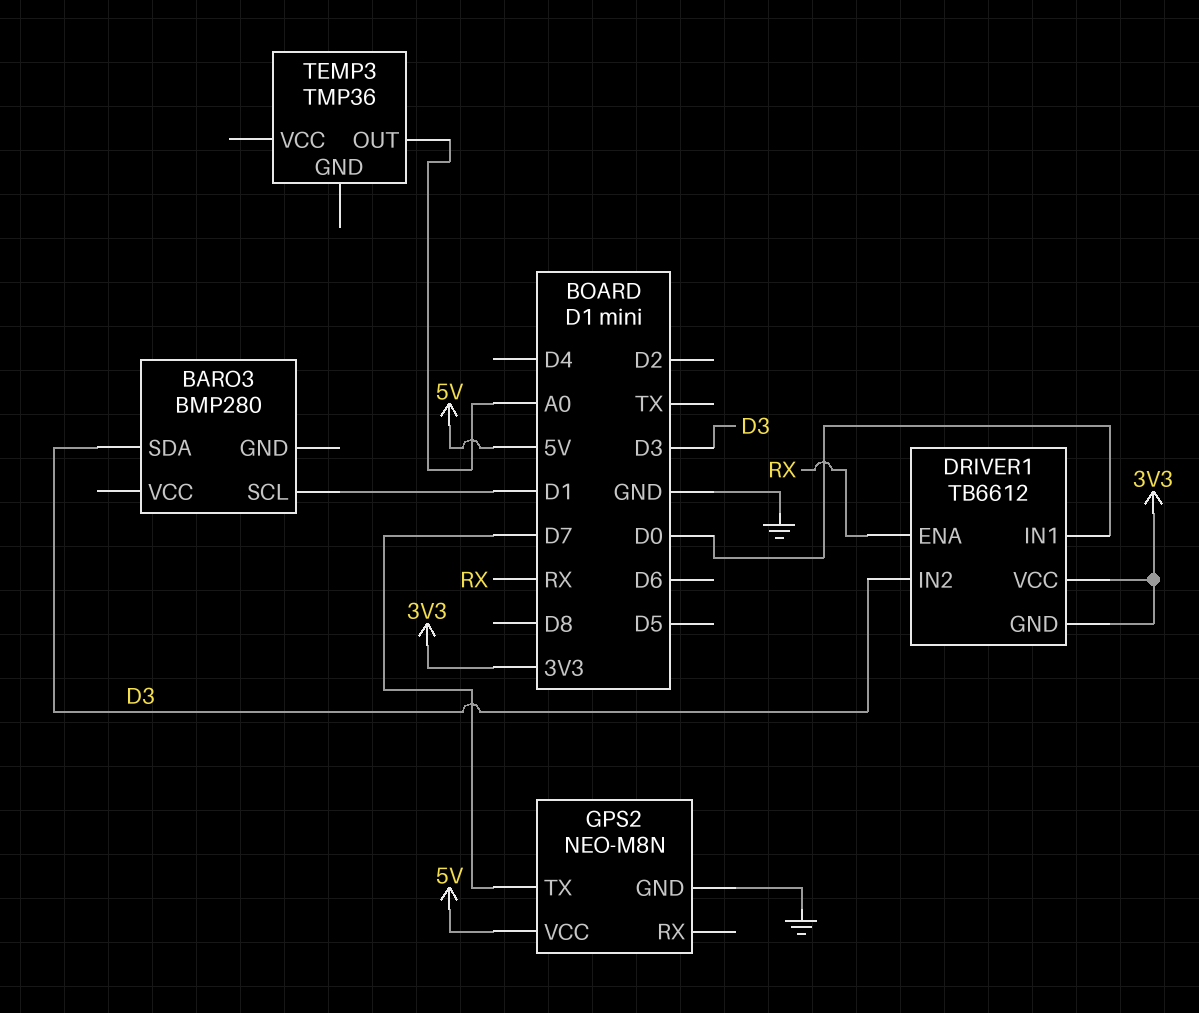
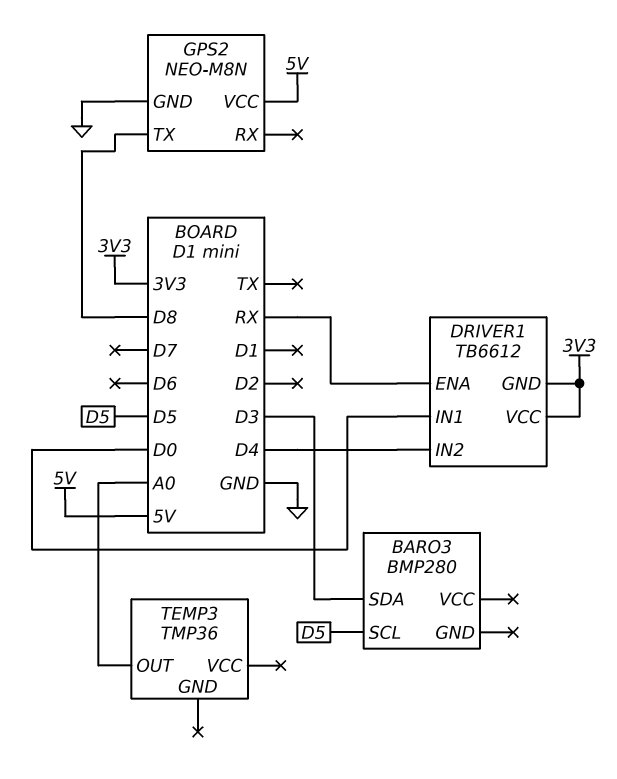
BARO3 pin SCL: D1 -> D5
DRIVER1 pin IN2: D3 -> D4
GPS2 pin TX: D7 -> D8

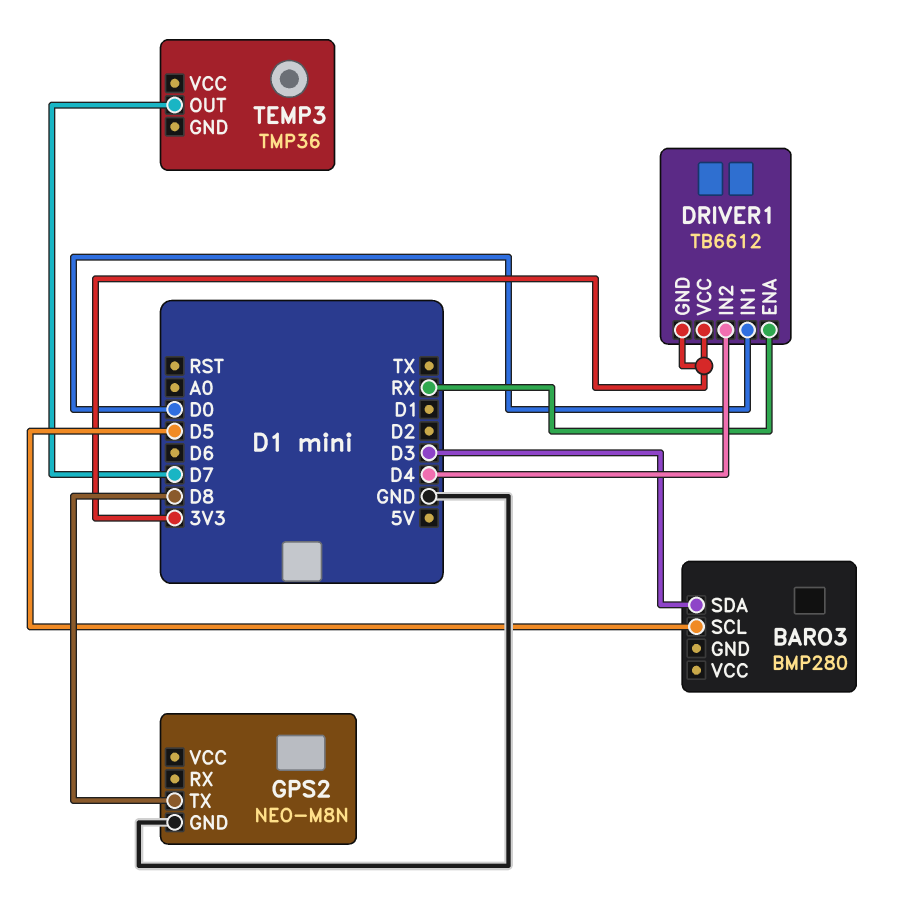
GPS2 pin VCC: 5V -> none
TEMP3 pin OUT: A0 -> D7

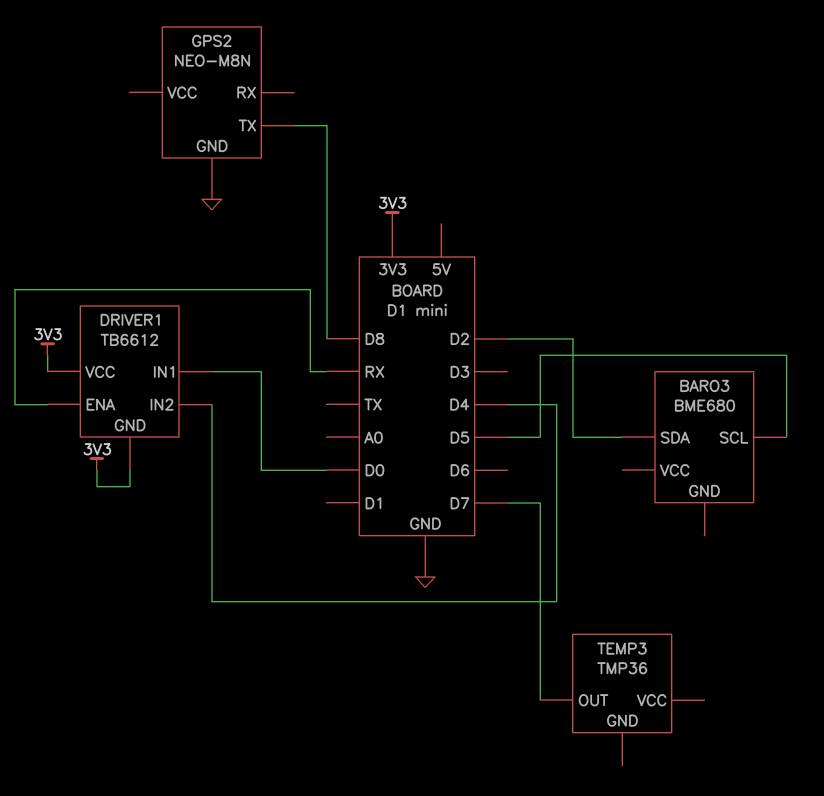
BARO3: BMP280 -> BME680
BARO3 pin SDA: D3 -> D2

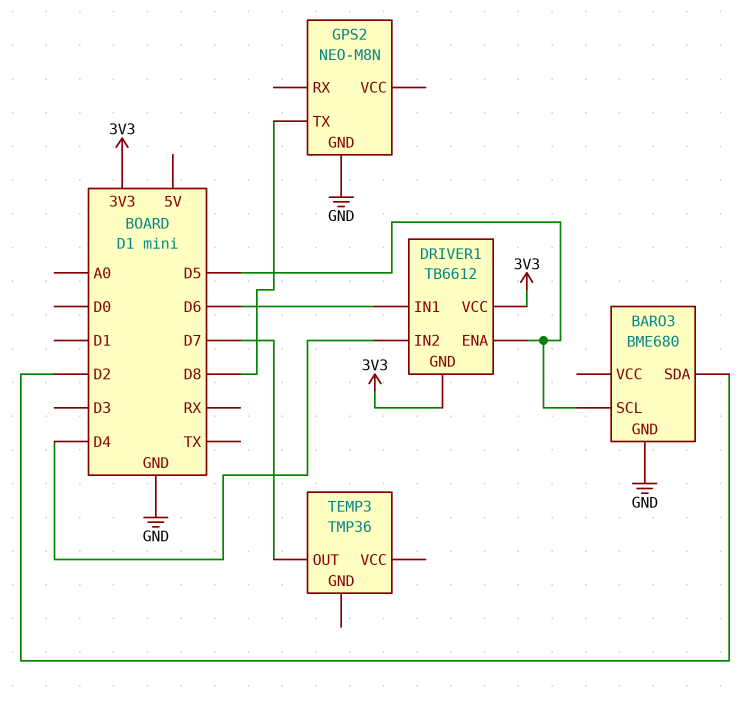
BARO3 pin GND: none -> GND
DRIVER1 pin ENA: RX -> D5
DRIVER1 pin IN1: D0 -> D6

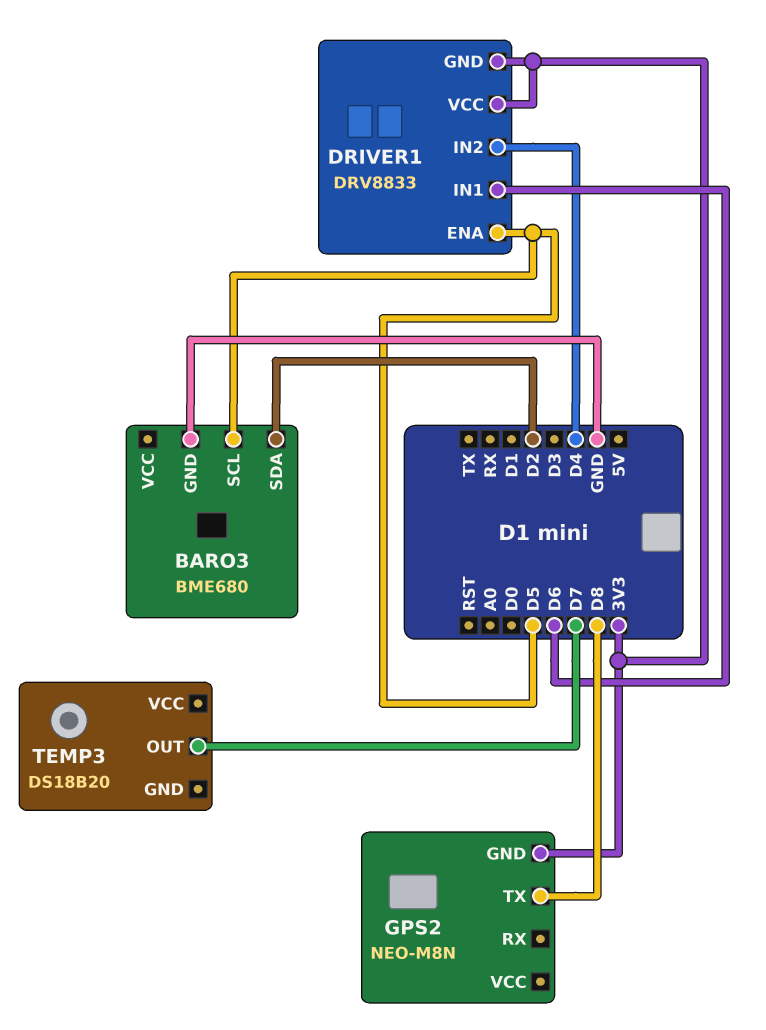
DRIVER1: TB6612 -> DRV8833
GPS2 pin GND: GND -> 3V3
TEMP3: TMP36 -> DS18B20

